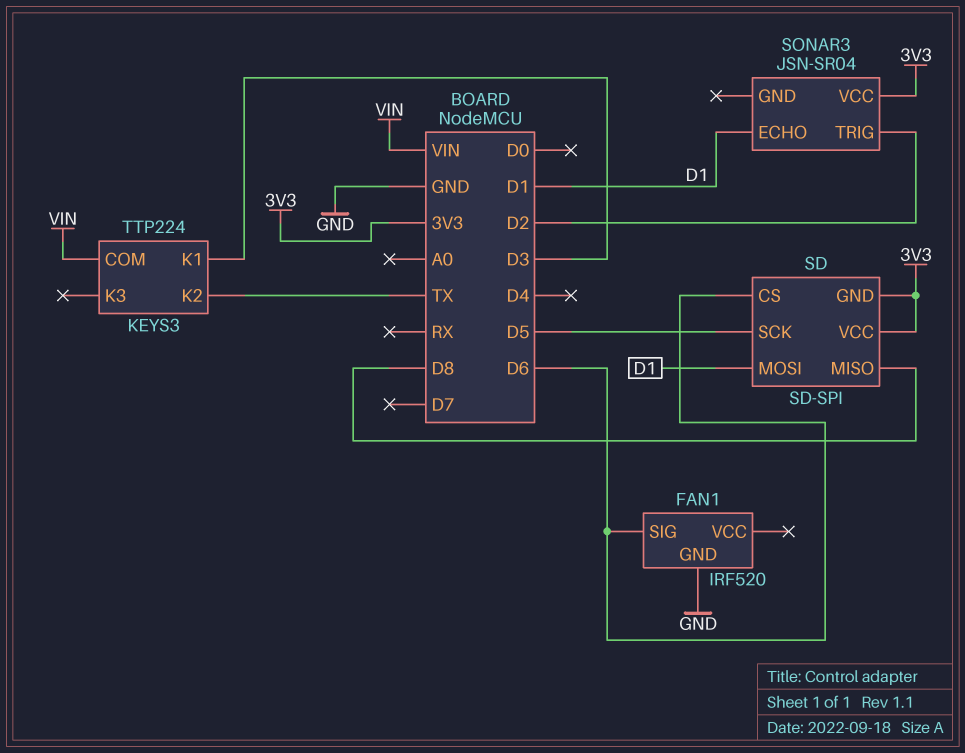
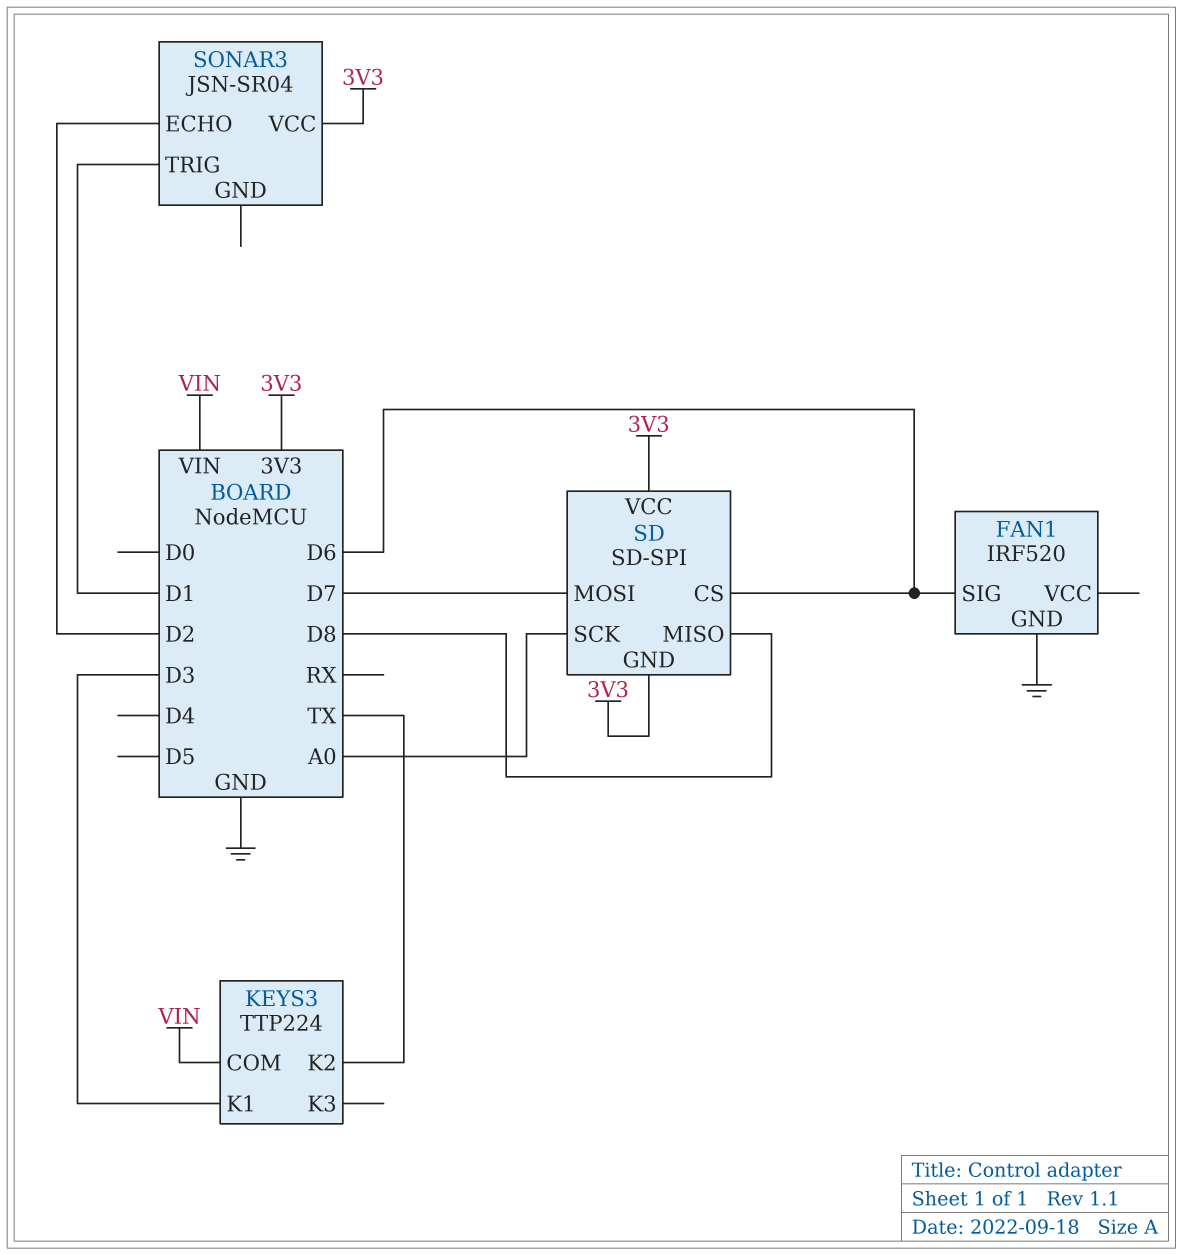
SD pin MOSI: D1 -> D7
SD pin SCK: D5 -> A0
SONAR3 pin ECHO: D1 -> D2
SONAR3 pin TRIG: D2 -> D1

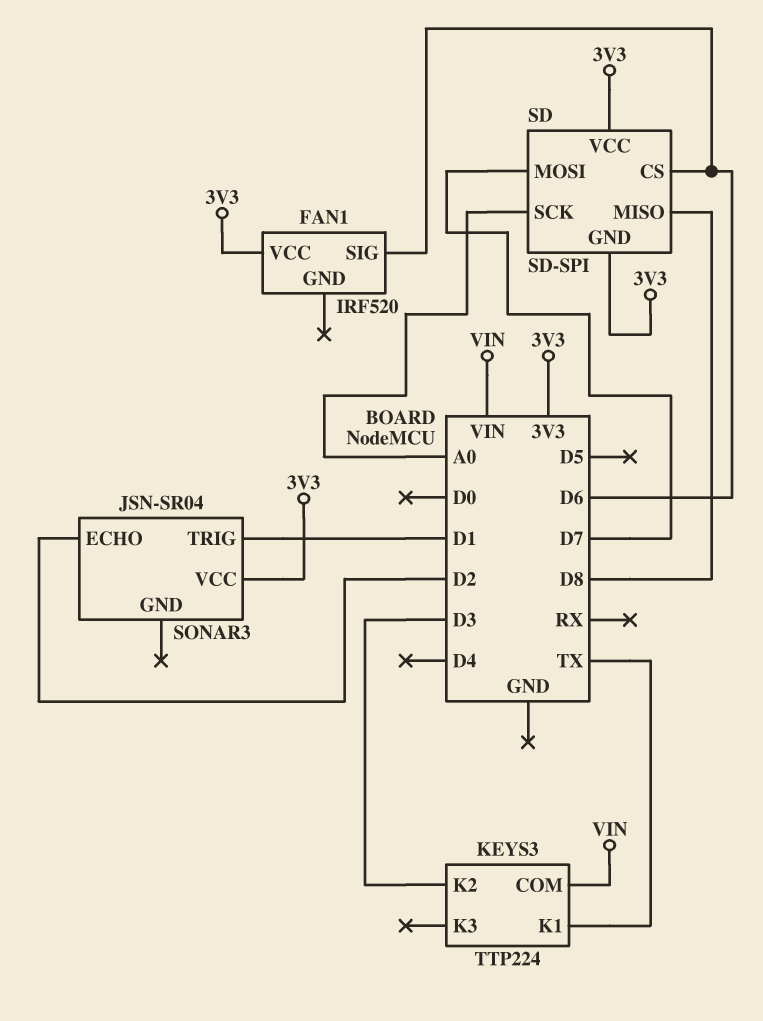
FAN1 pin GND: GND -> none
FAN1 pin VCC: none -> 3V3
KEYS3 pin K1: D3 -> TX
KEYS3 pin K2: TX -> D3

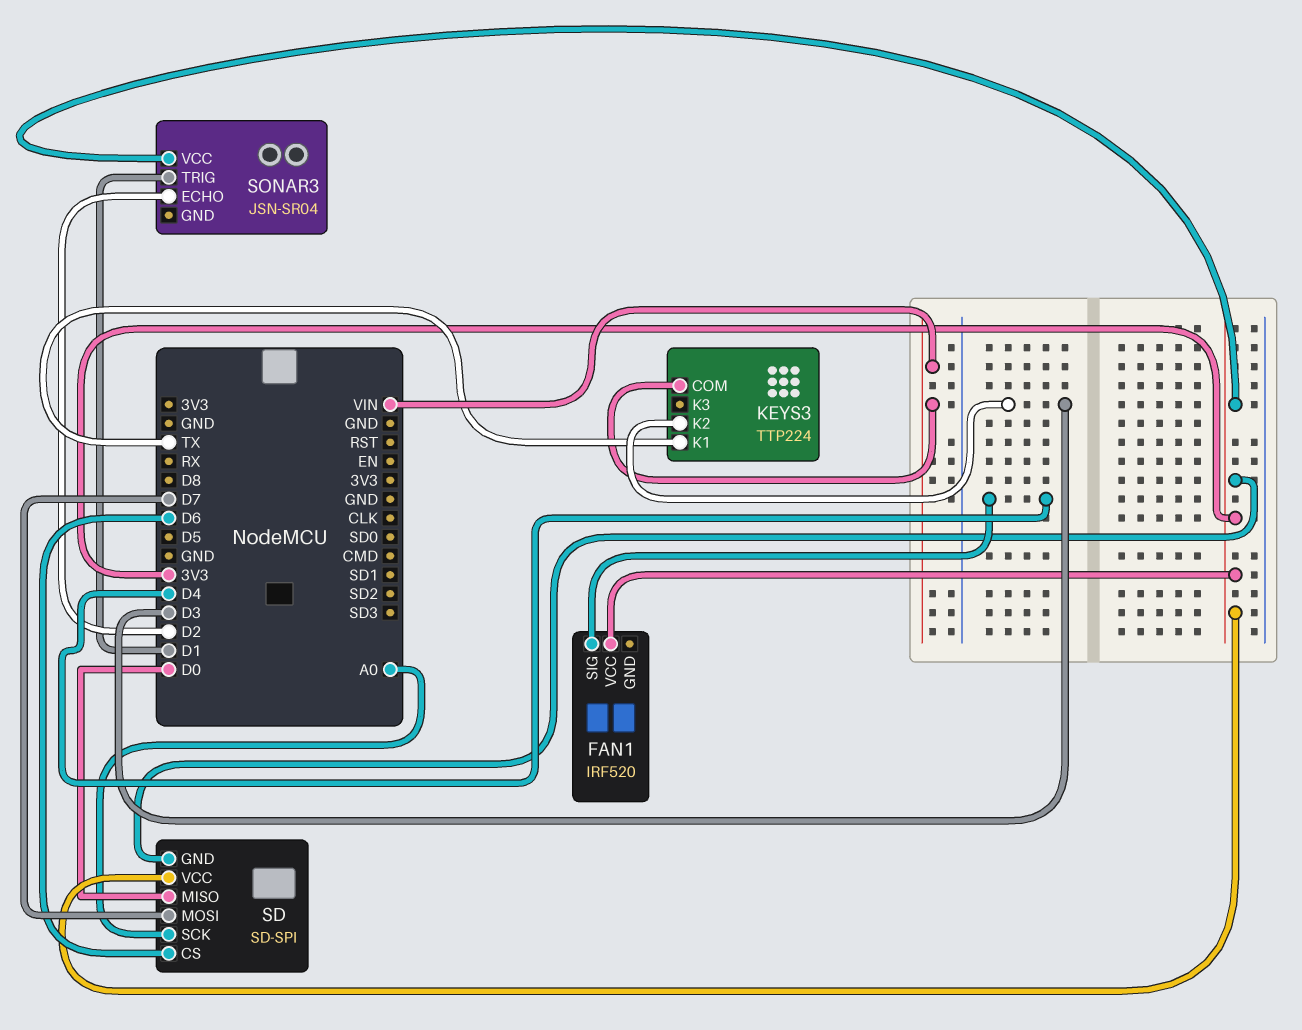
FAN1 pin SIG: D6 -> D4
SD pin MISO: D8 -> D0

